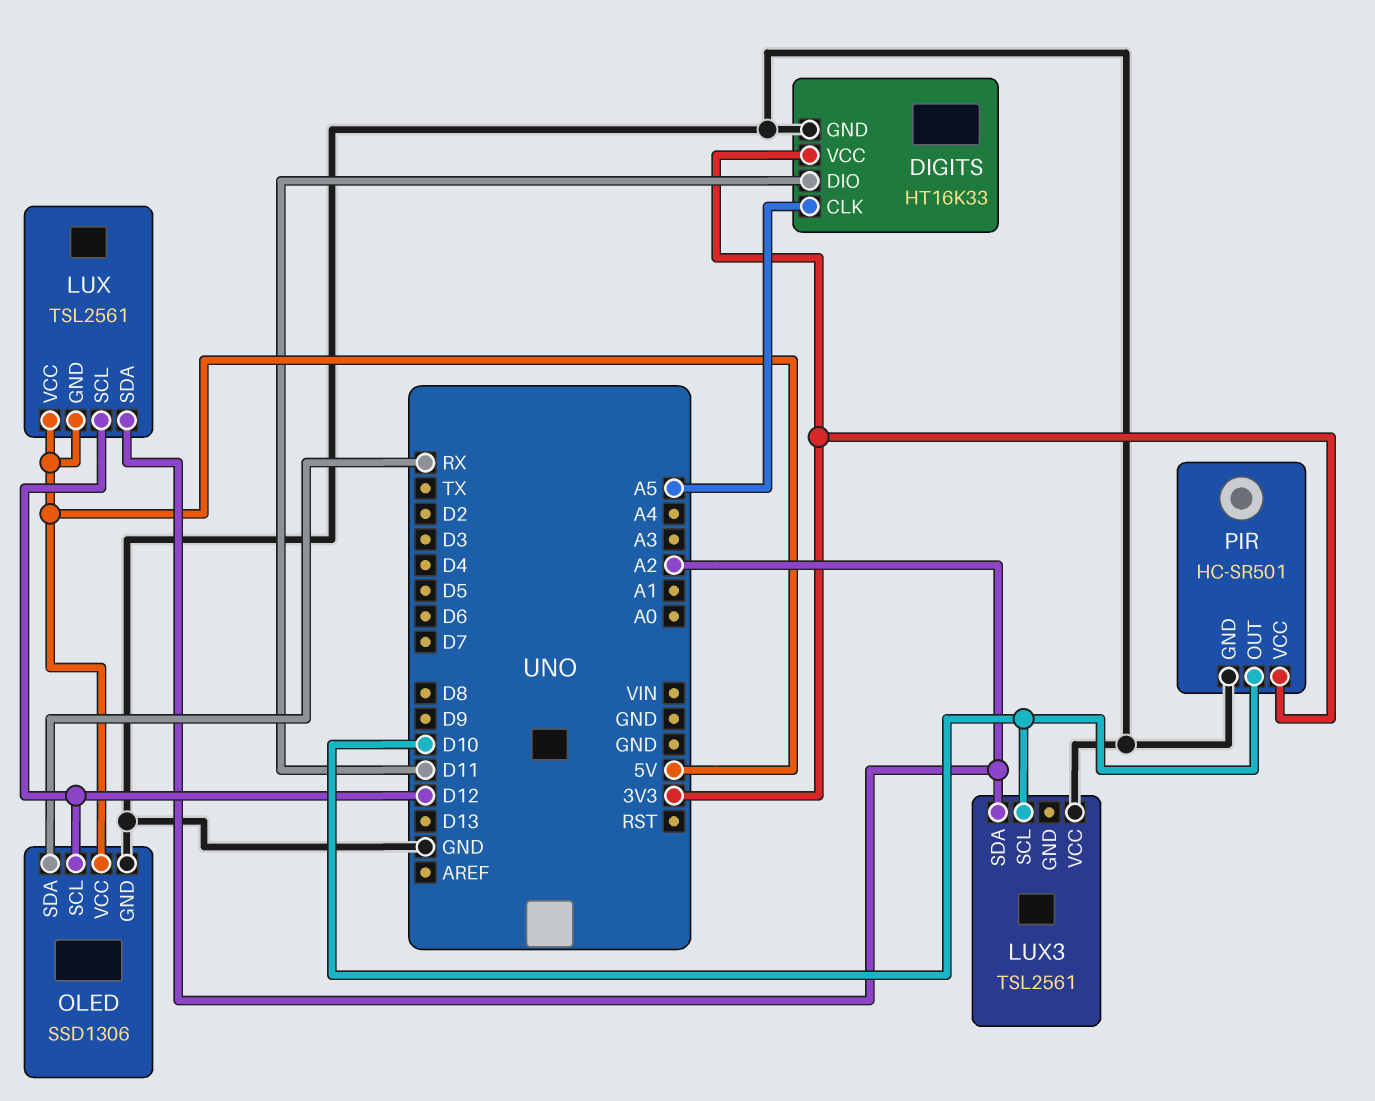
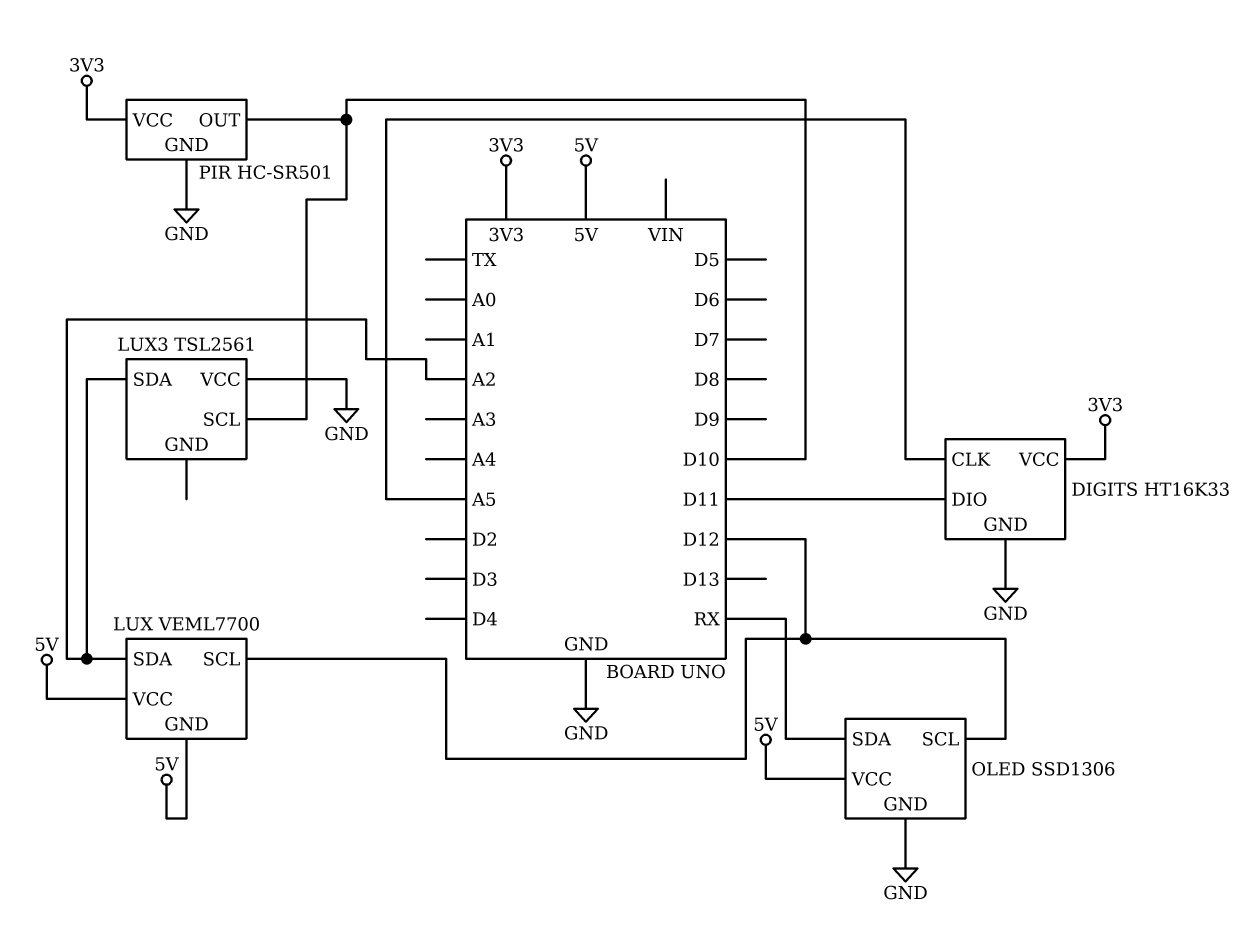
LUX: TSL2561 -> VEML7700

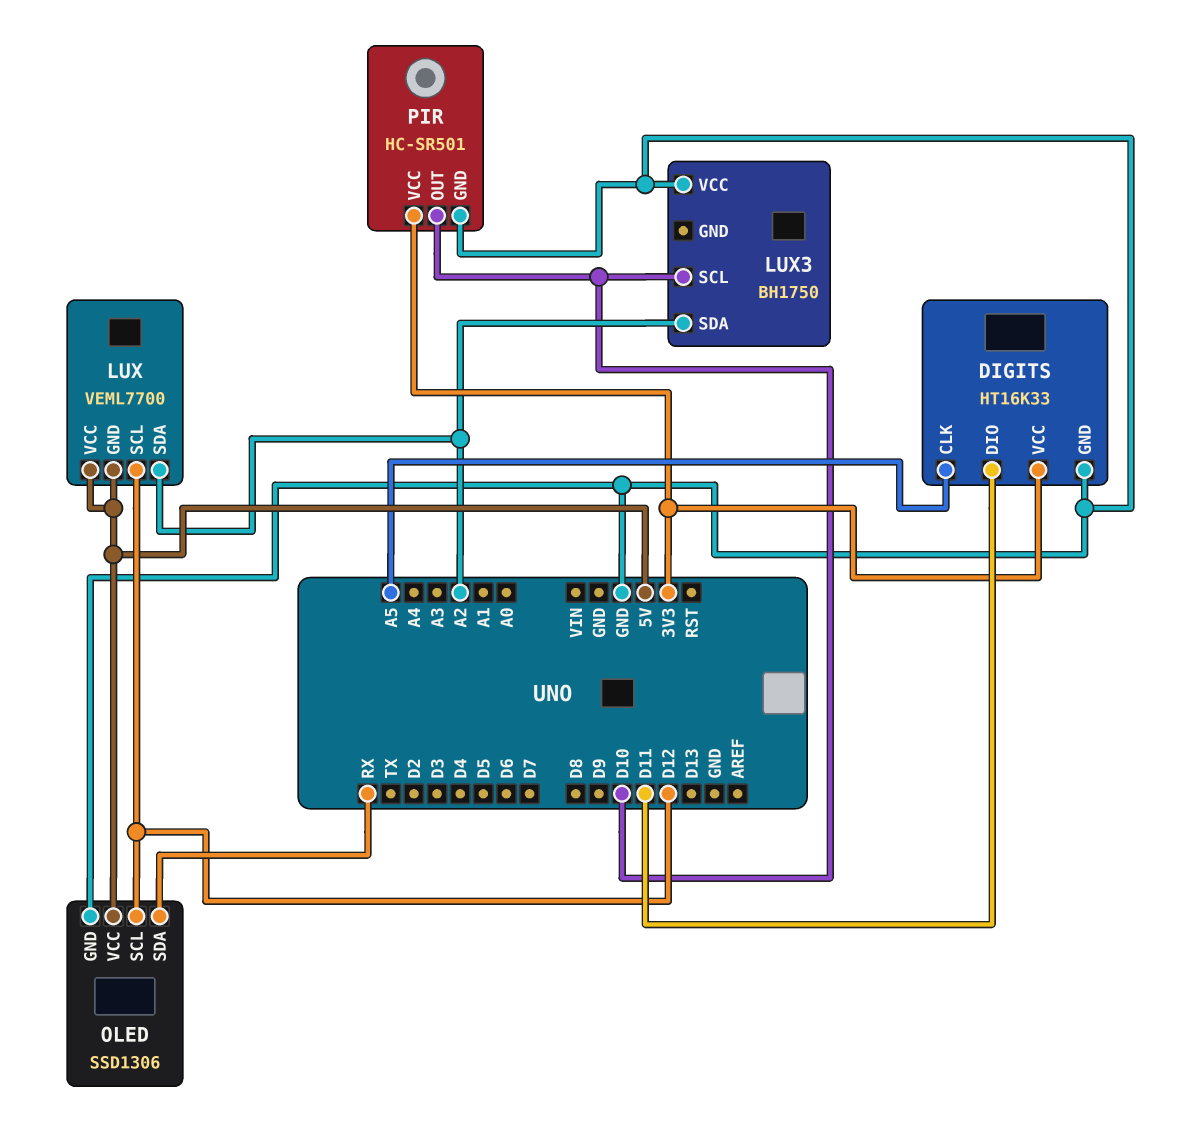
LUX3: TSL2561 -> BH1750

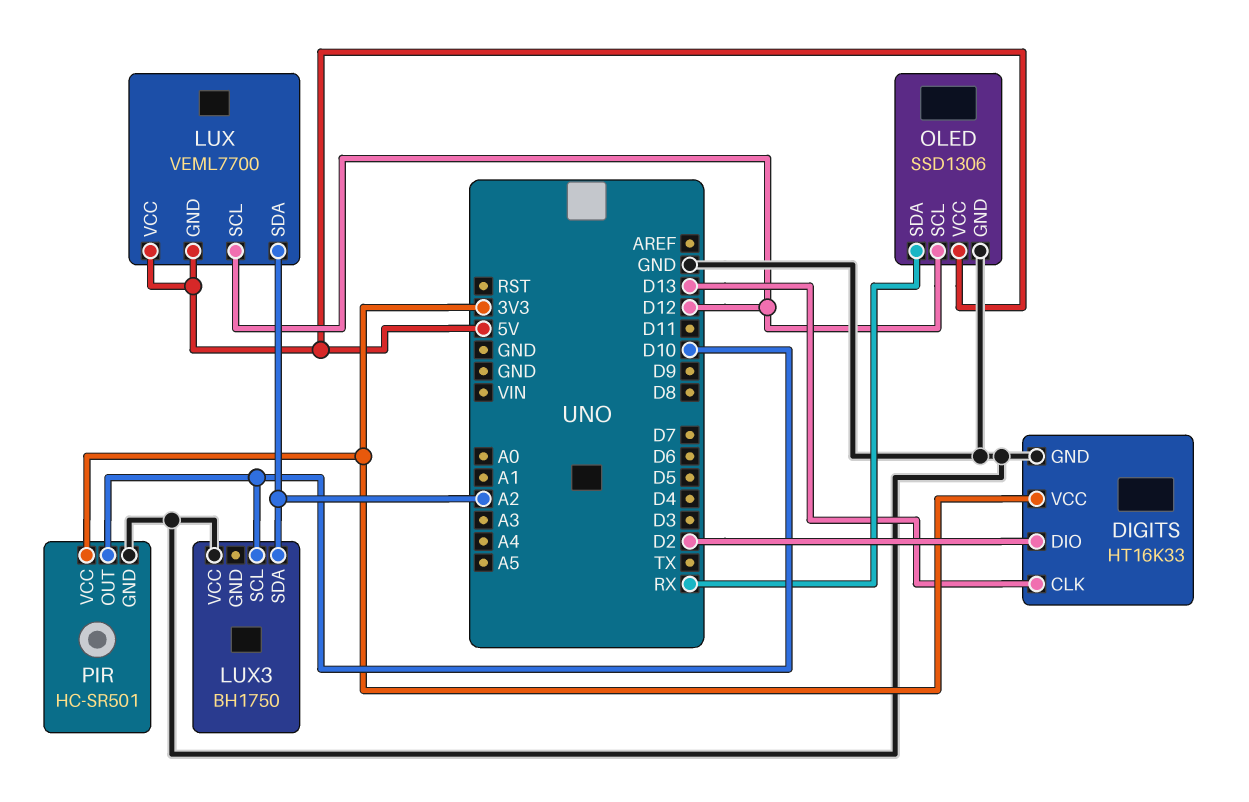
DIGITS pin CLK: A5 -> D13
DIGITS pin DIO: D11 -> D2

